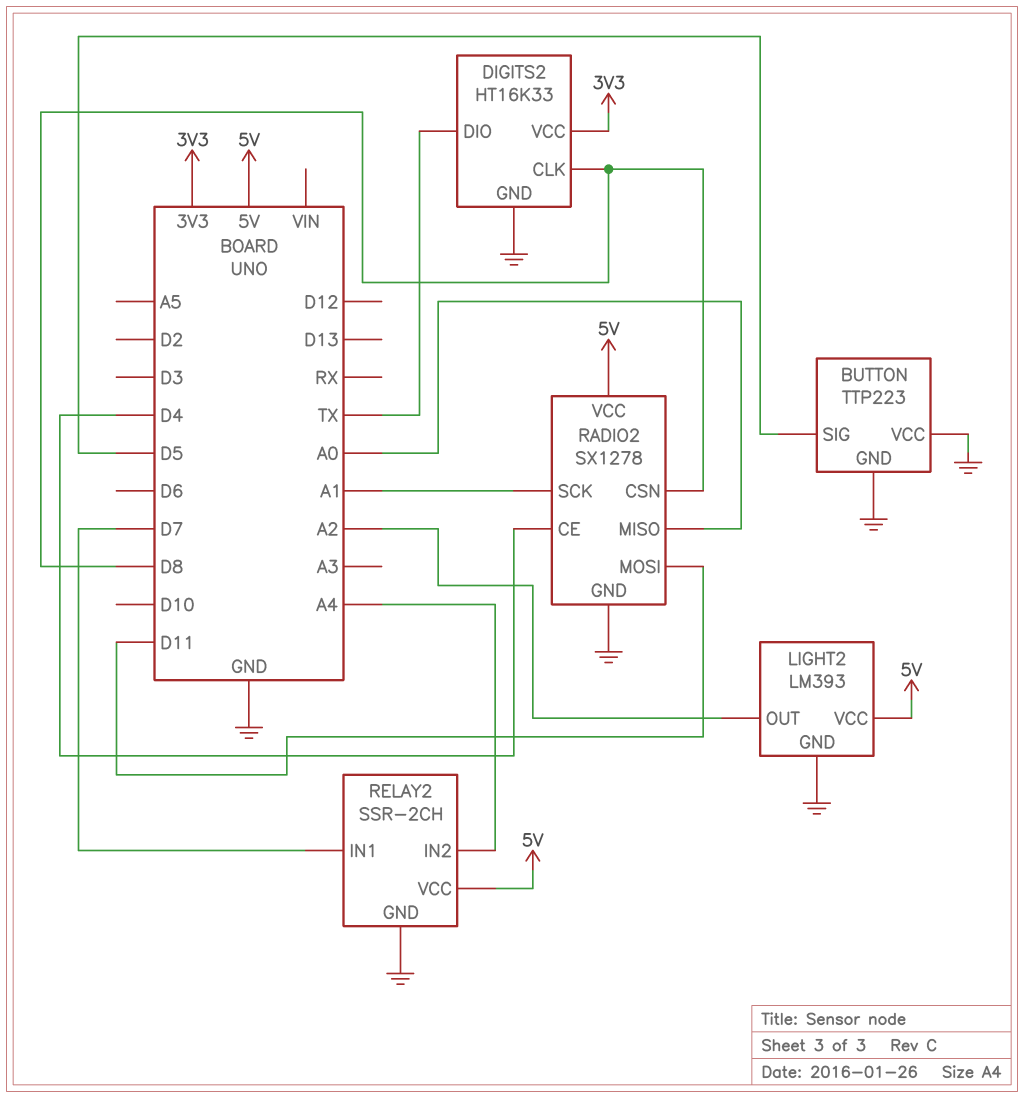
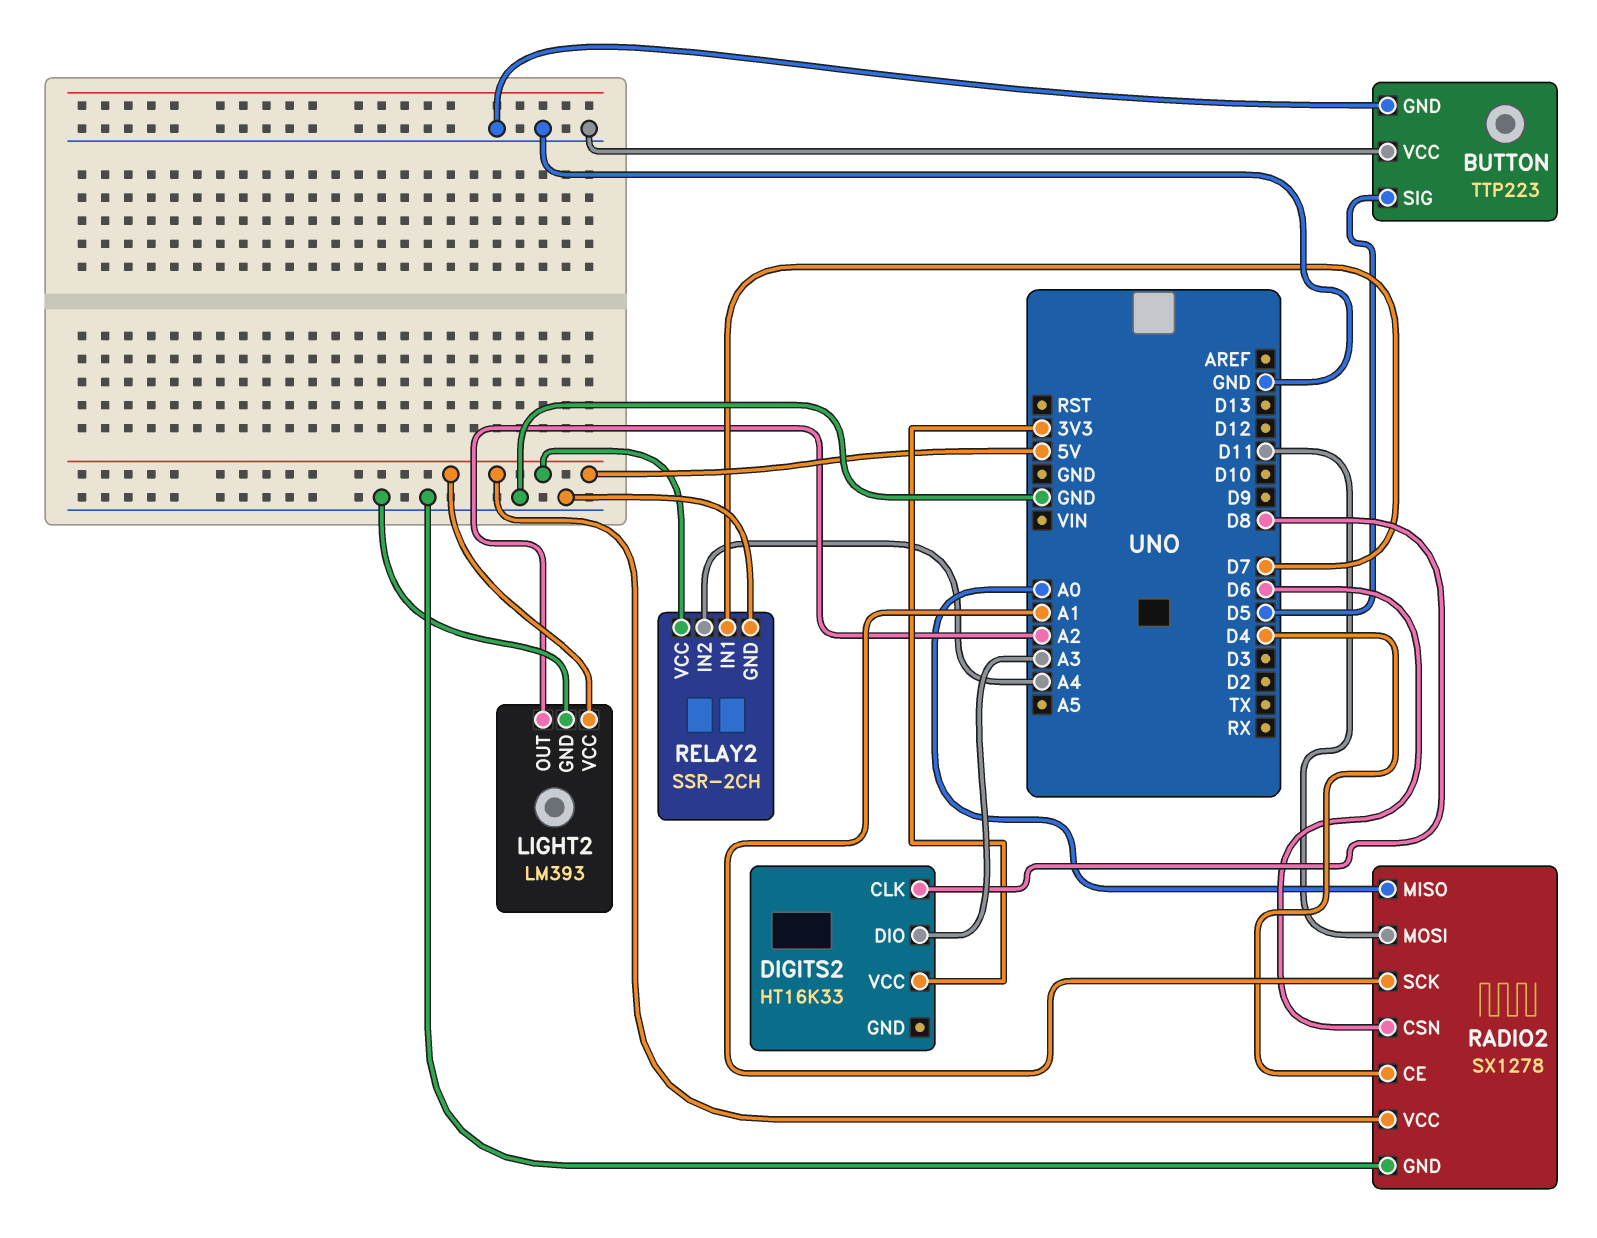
DIGITS2 pin DIO: TX -> A3
DIGITS2 pin GND: GND -> none
RADIO2 pin CSN: D8 -> D6

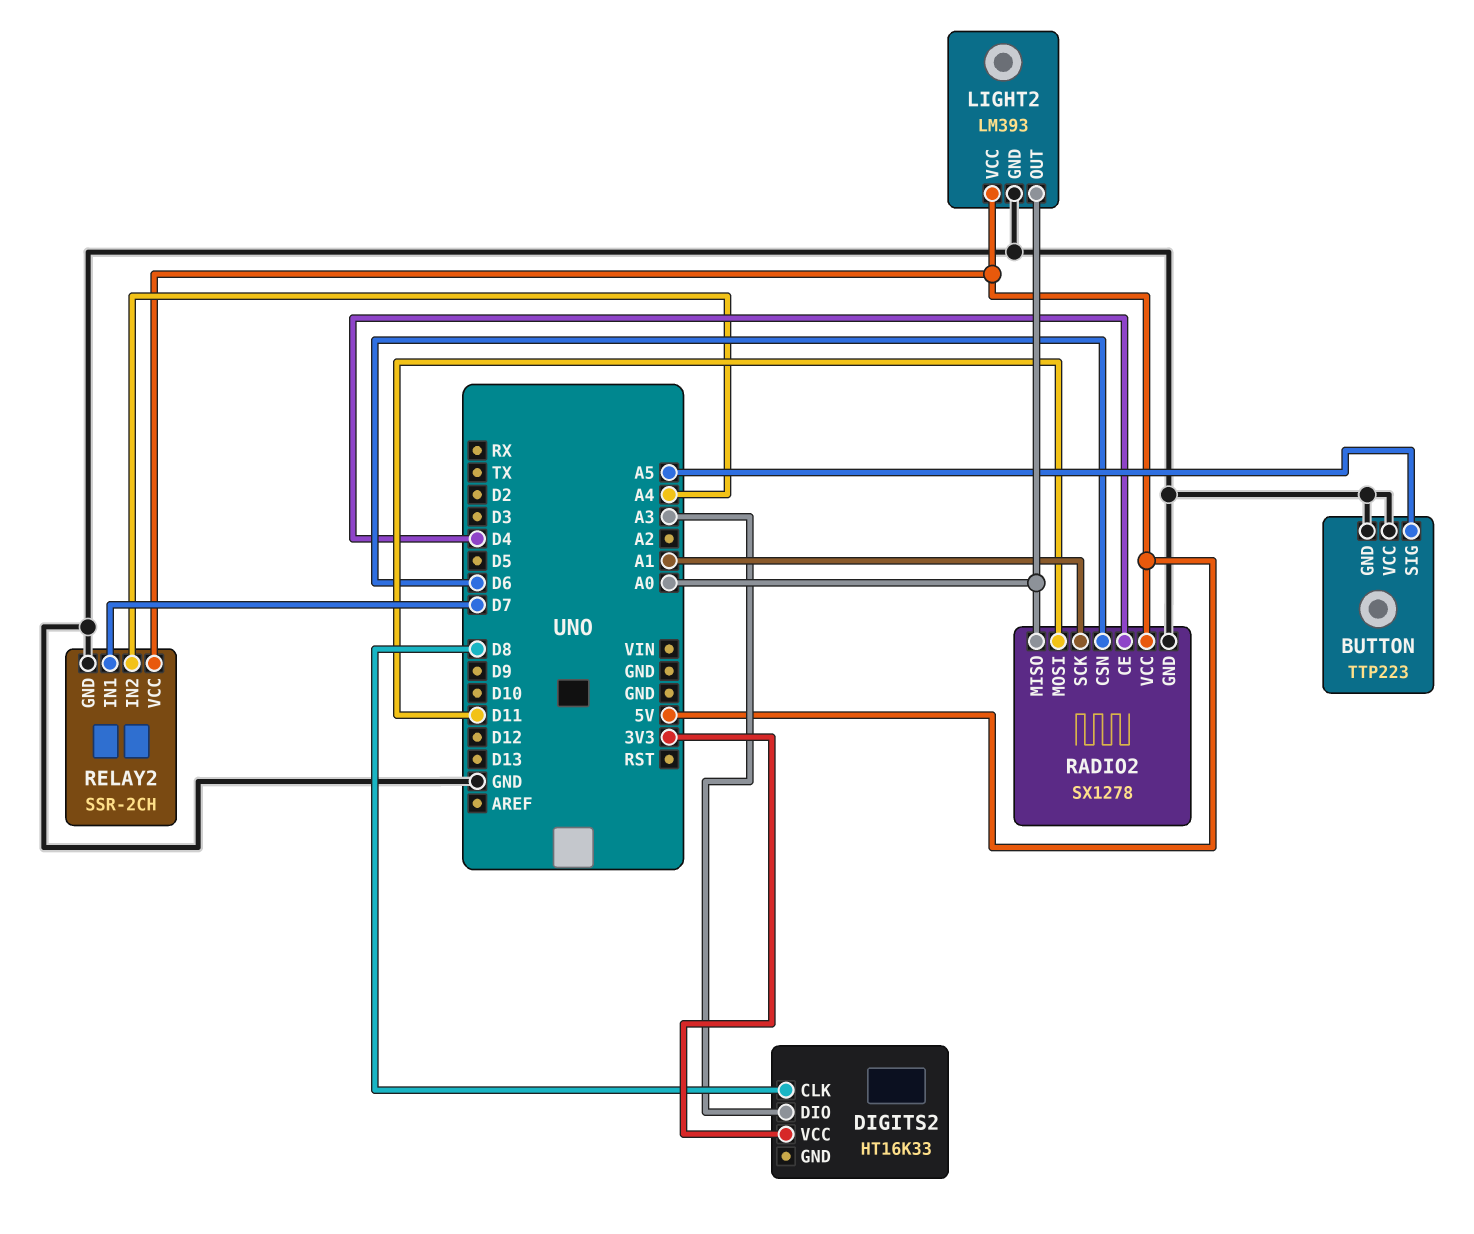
BUTTON pin SIG: D5 -> A5
LIGHT2 pin OUT: A2 -> A0

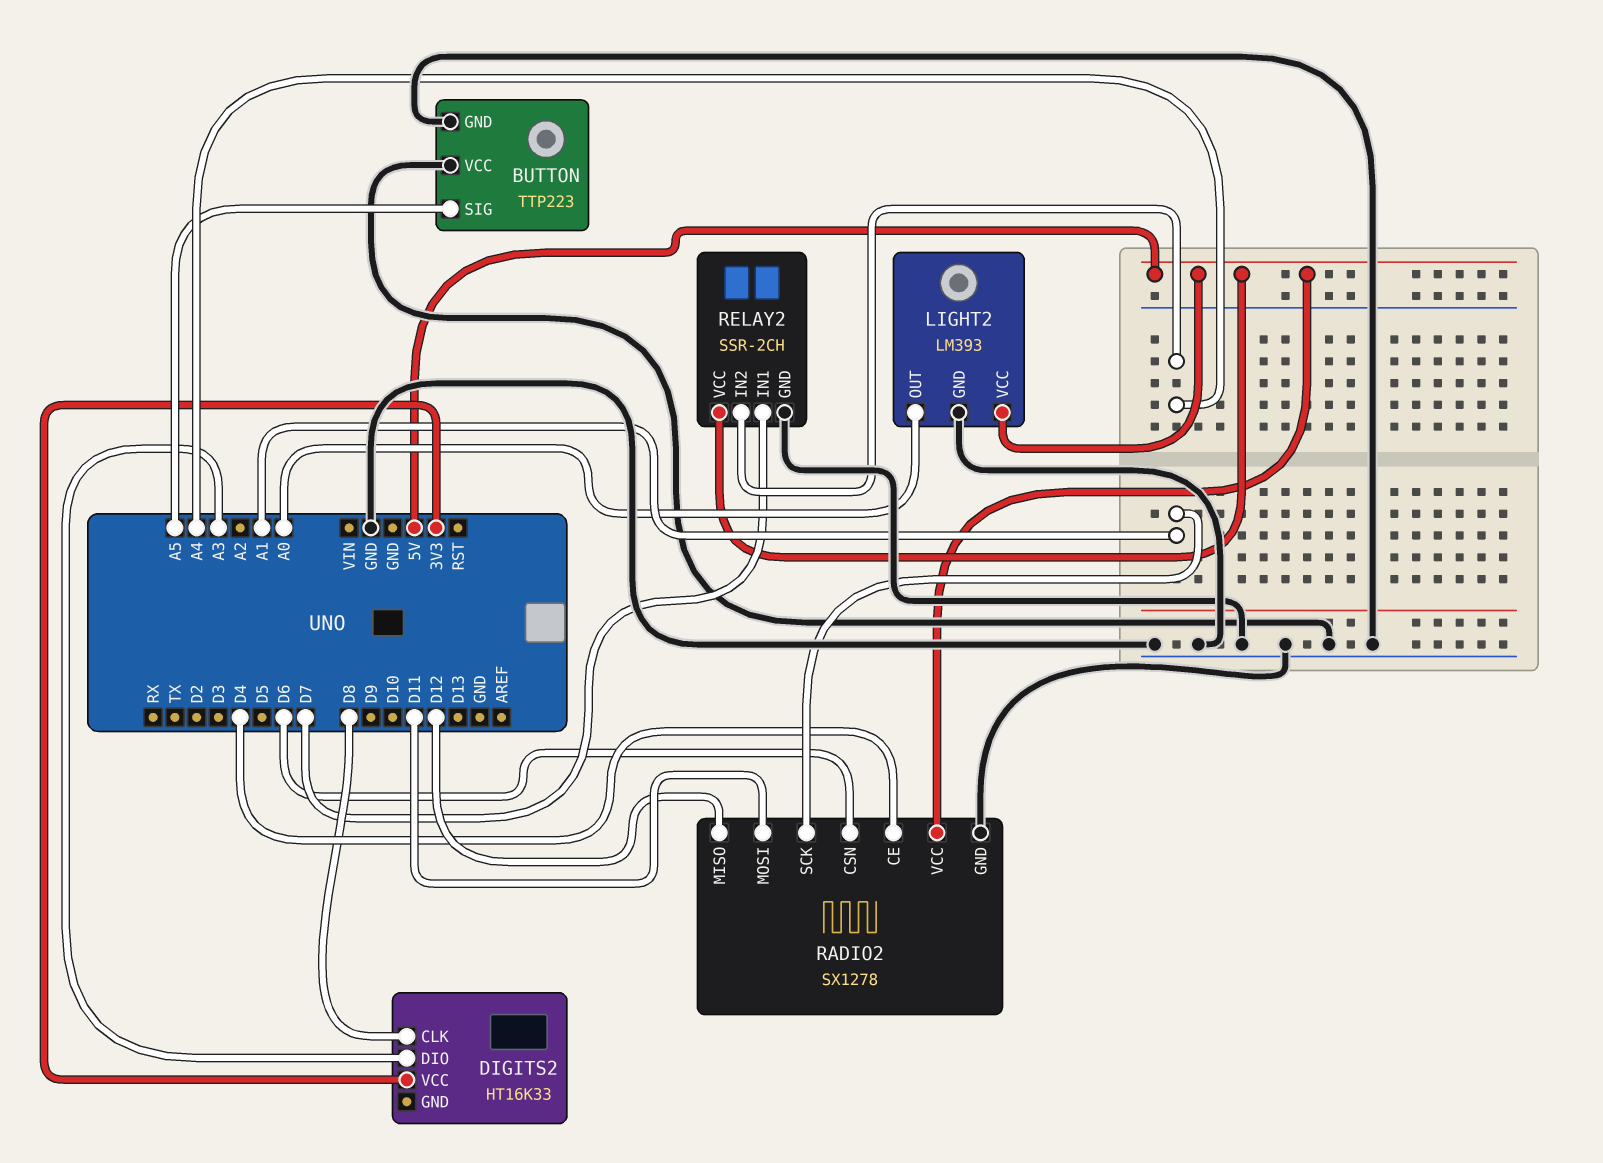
RADIO2 pin MISO: A0 -> D12

